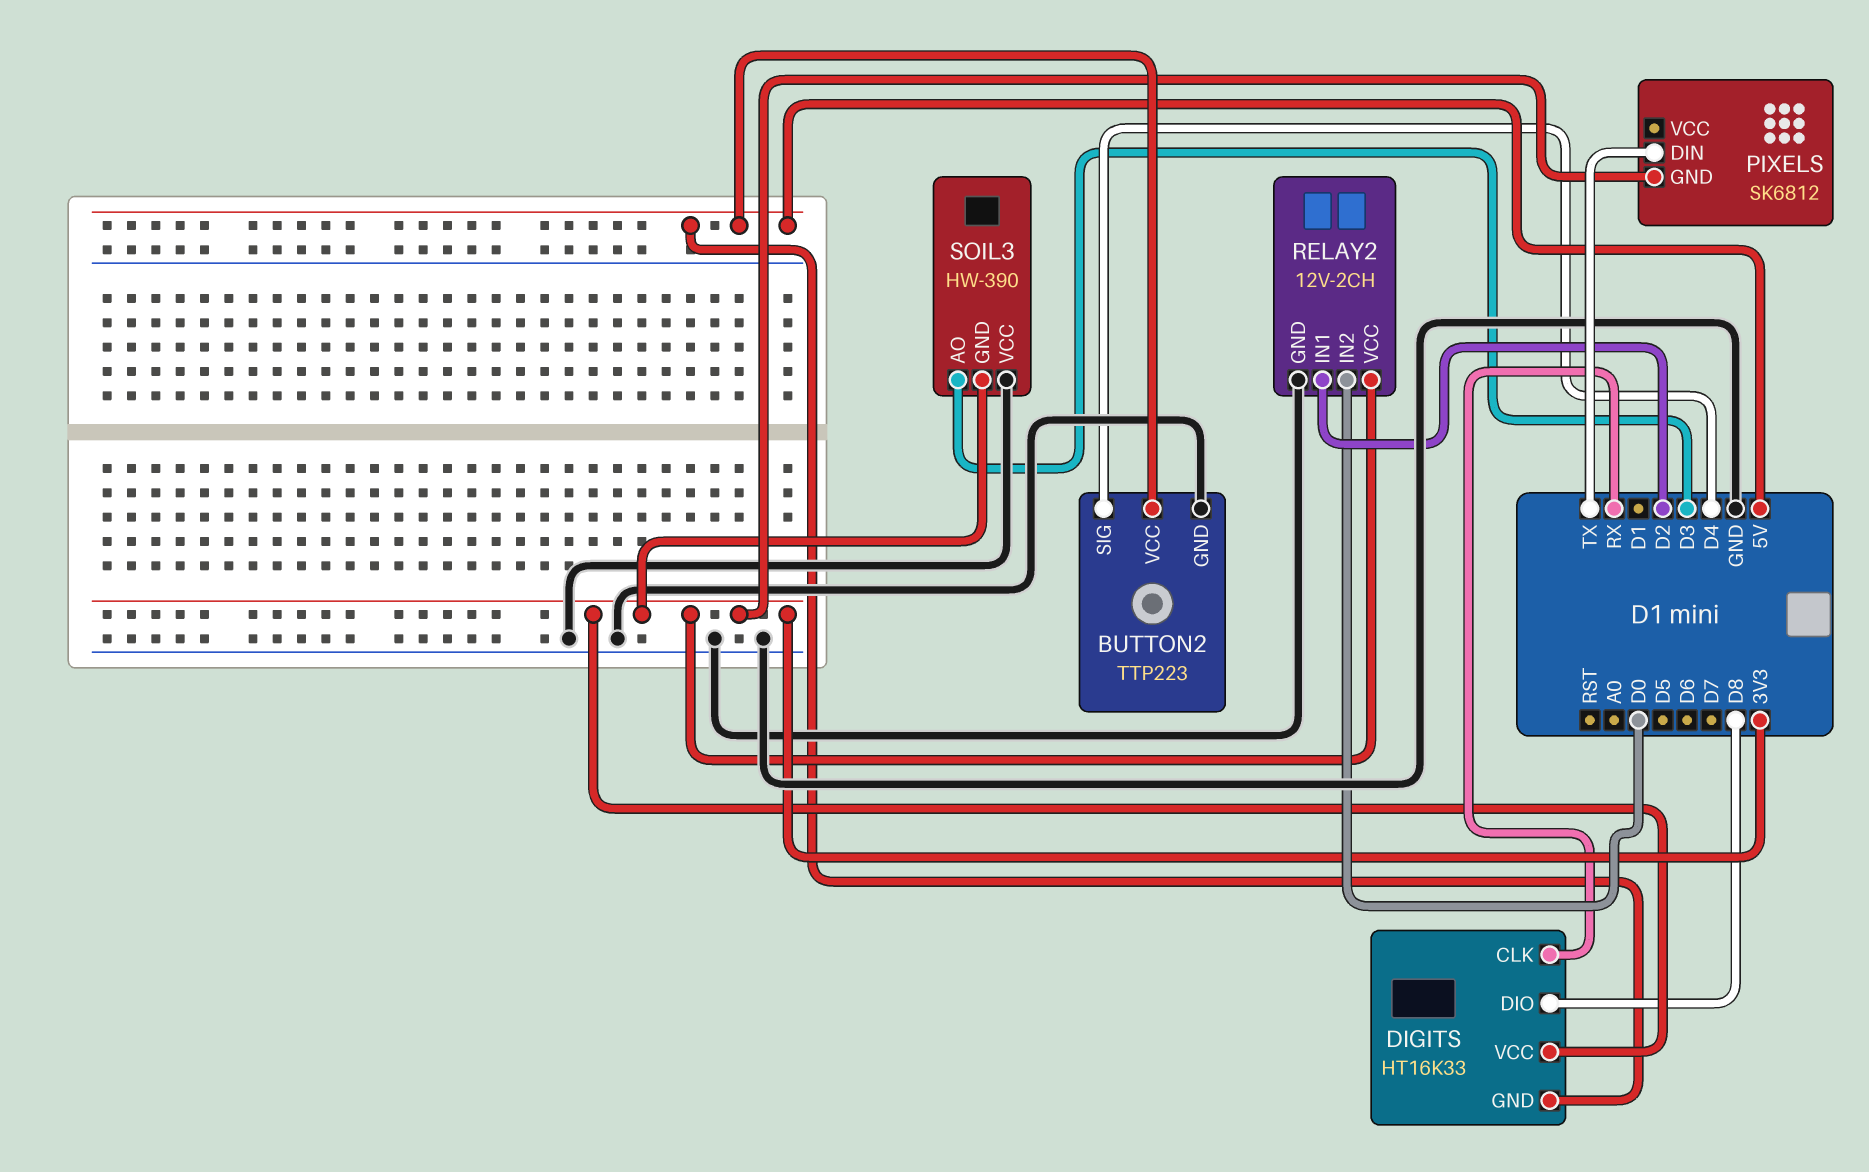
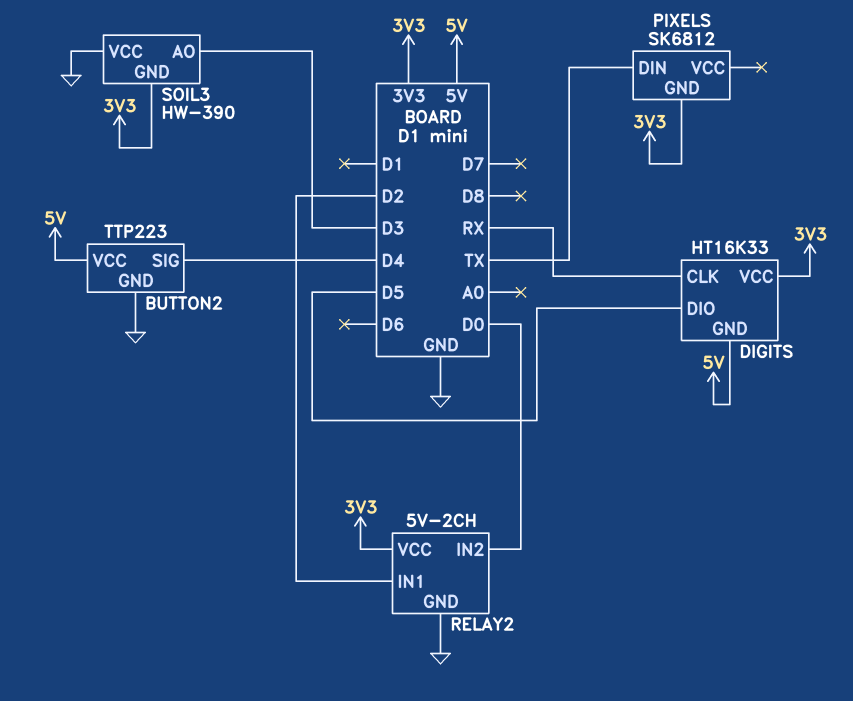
DIGITS pin DIO: D8 -> D5
RELAY2: 12V-2CH -> 5V-2CH

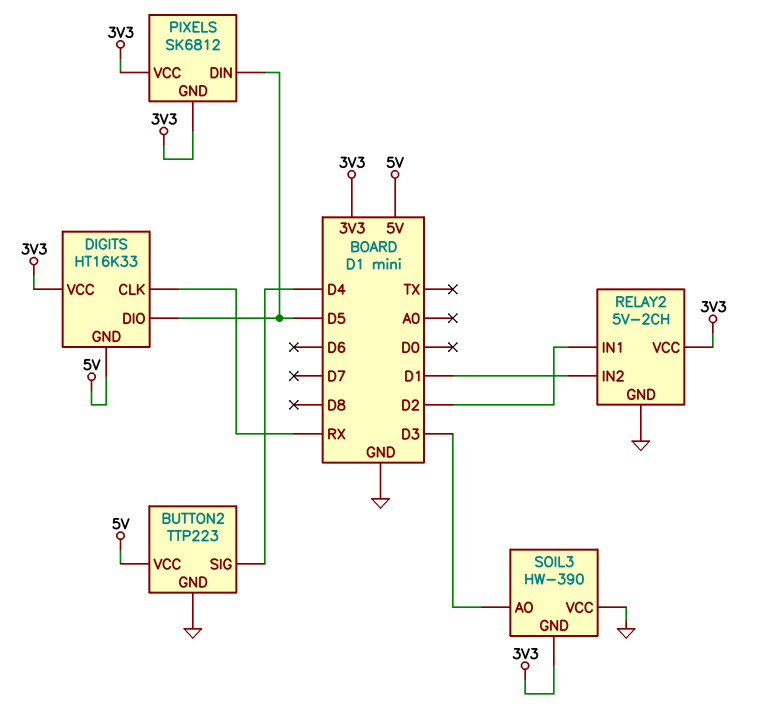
PIXELS pin DIN: TX -> D5
PIXELS pin VCC: none -> 3V3
RELAY2 pin IN2: D0 -> D1

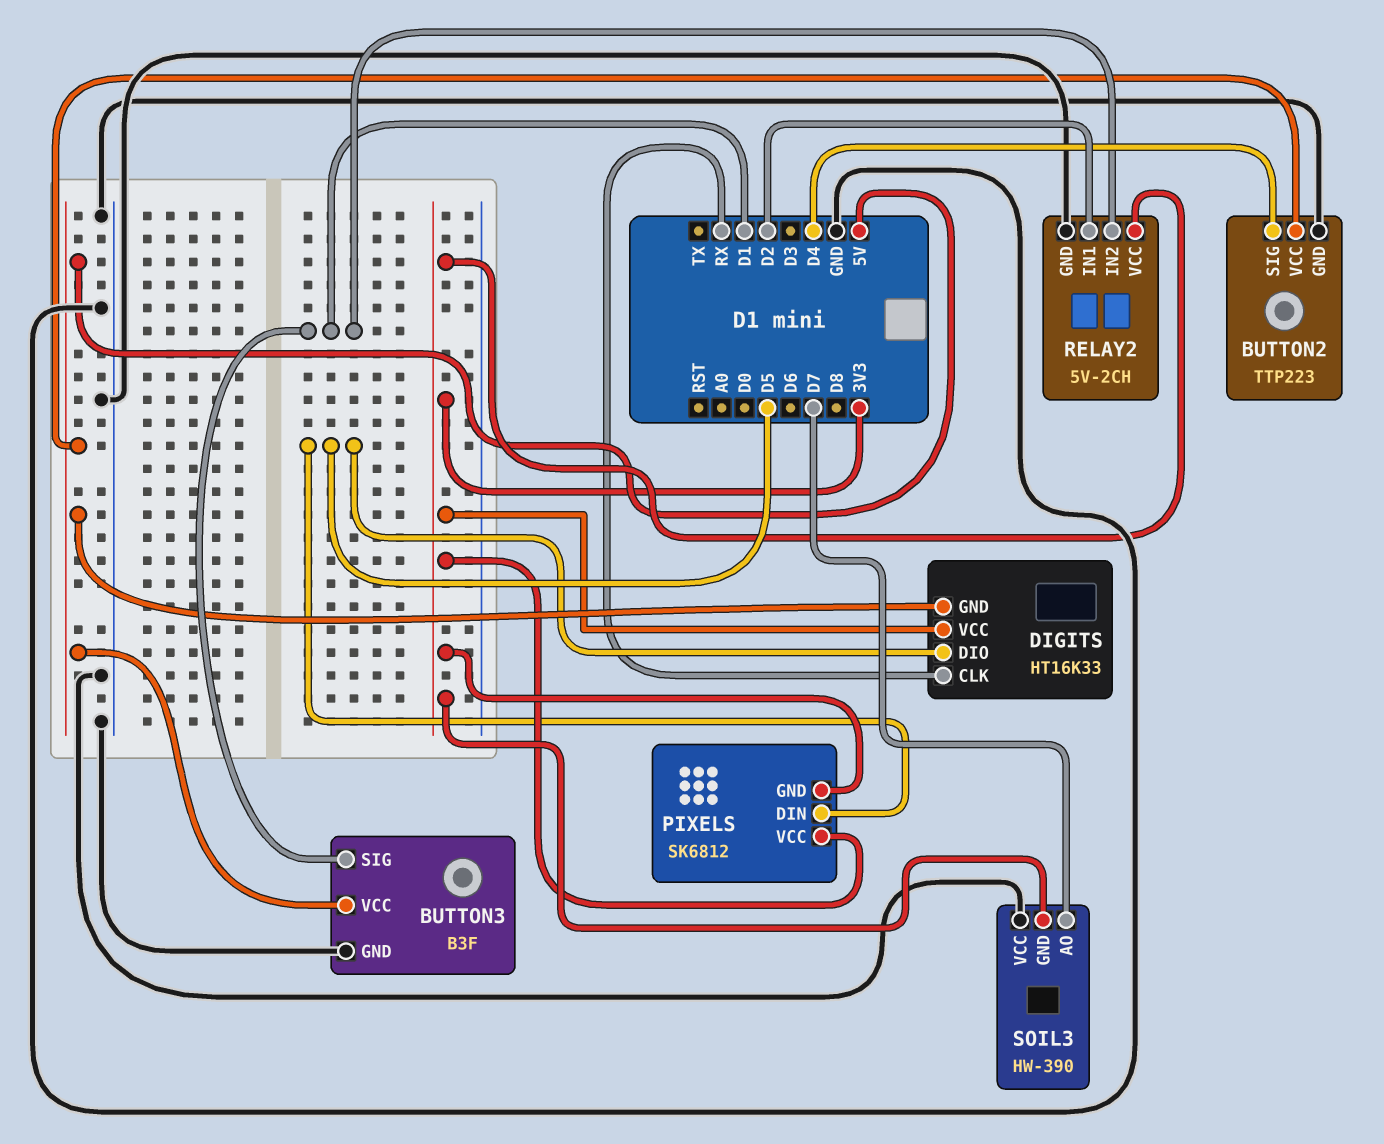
BUTTON3: none -> B3F
BUTTON3 pin GND: none -> GND
BUTTON3 pin SIG: none -> D1
BUTTON3 pin VCC: none -> 5V
SOIL3 pin AO: D3 -> D7

